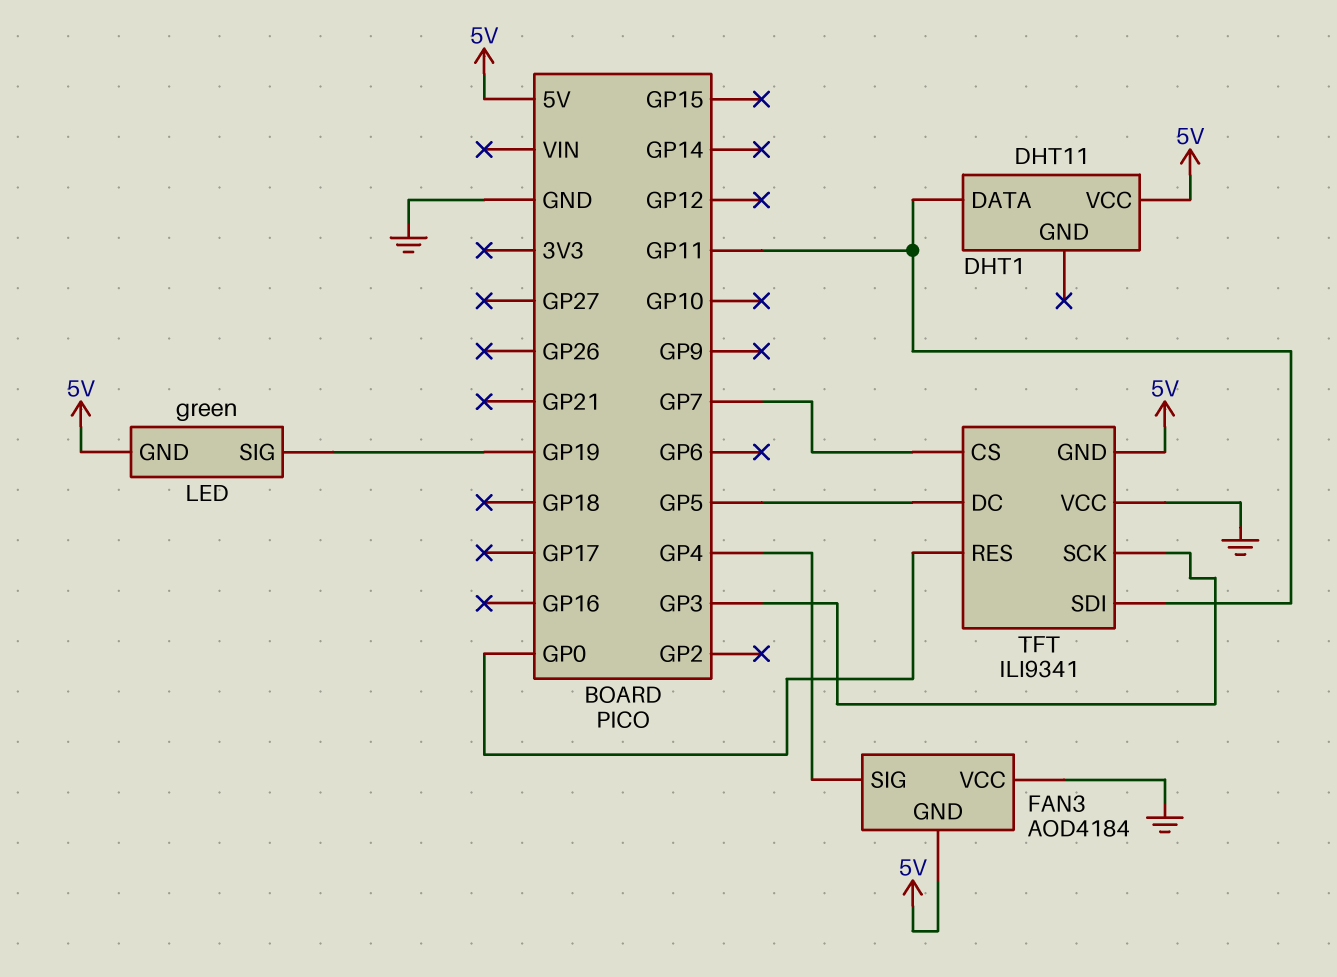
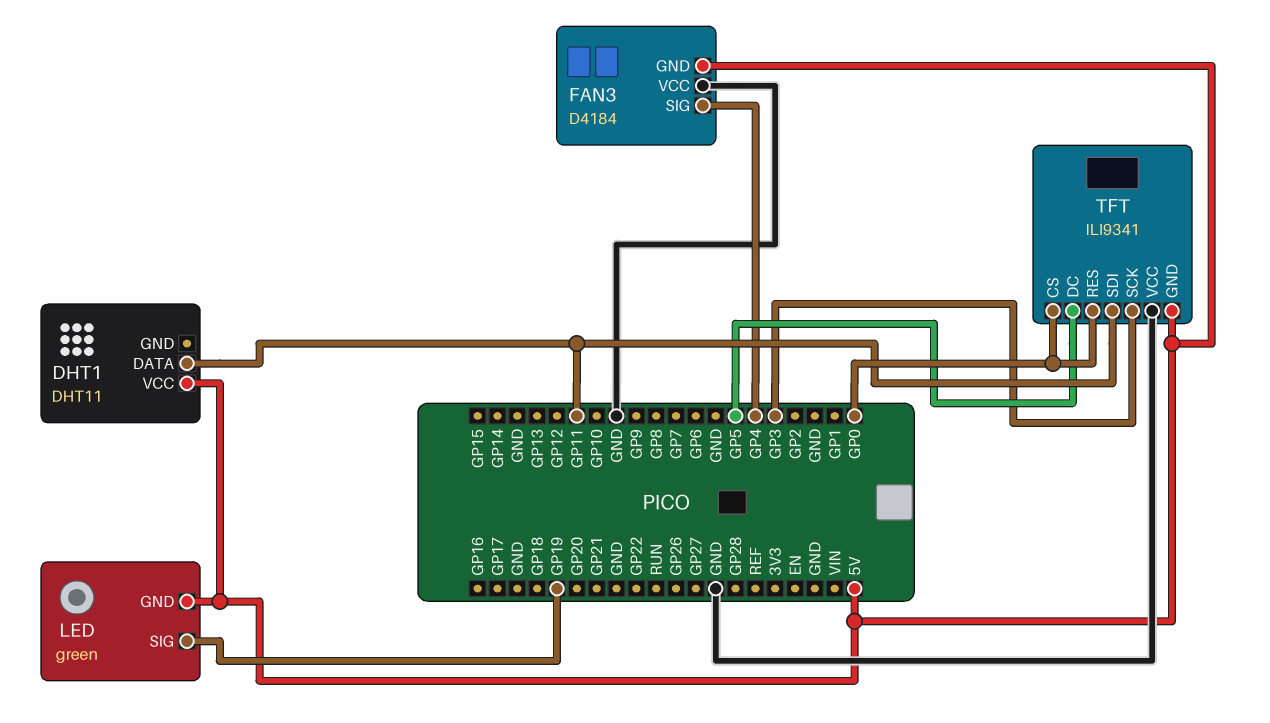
FAN3: AOD4184 -> D4184
TFT pin CS: GP7 -> GP0

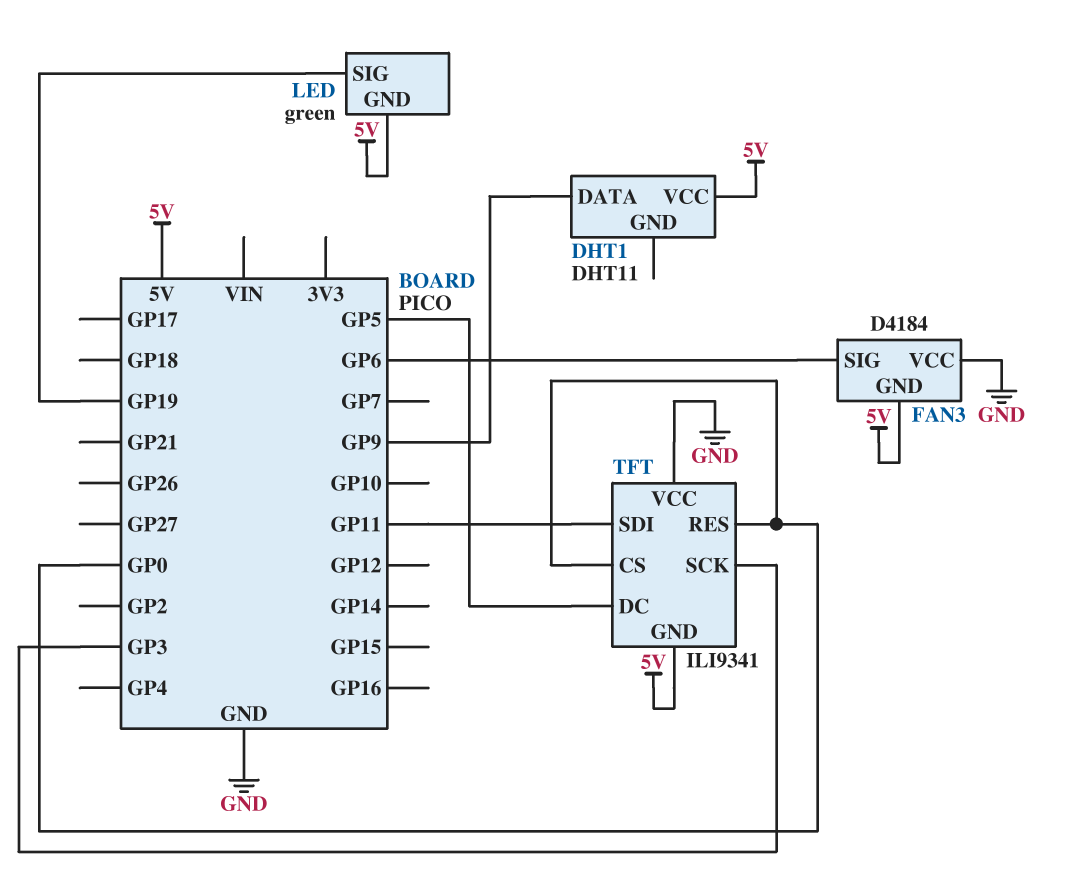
DHT1 pin DATA: GP11 -> GP9
FAN3 pin SIG: GP4 -> GP6

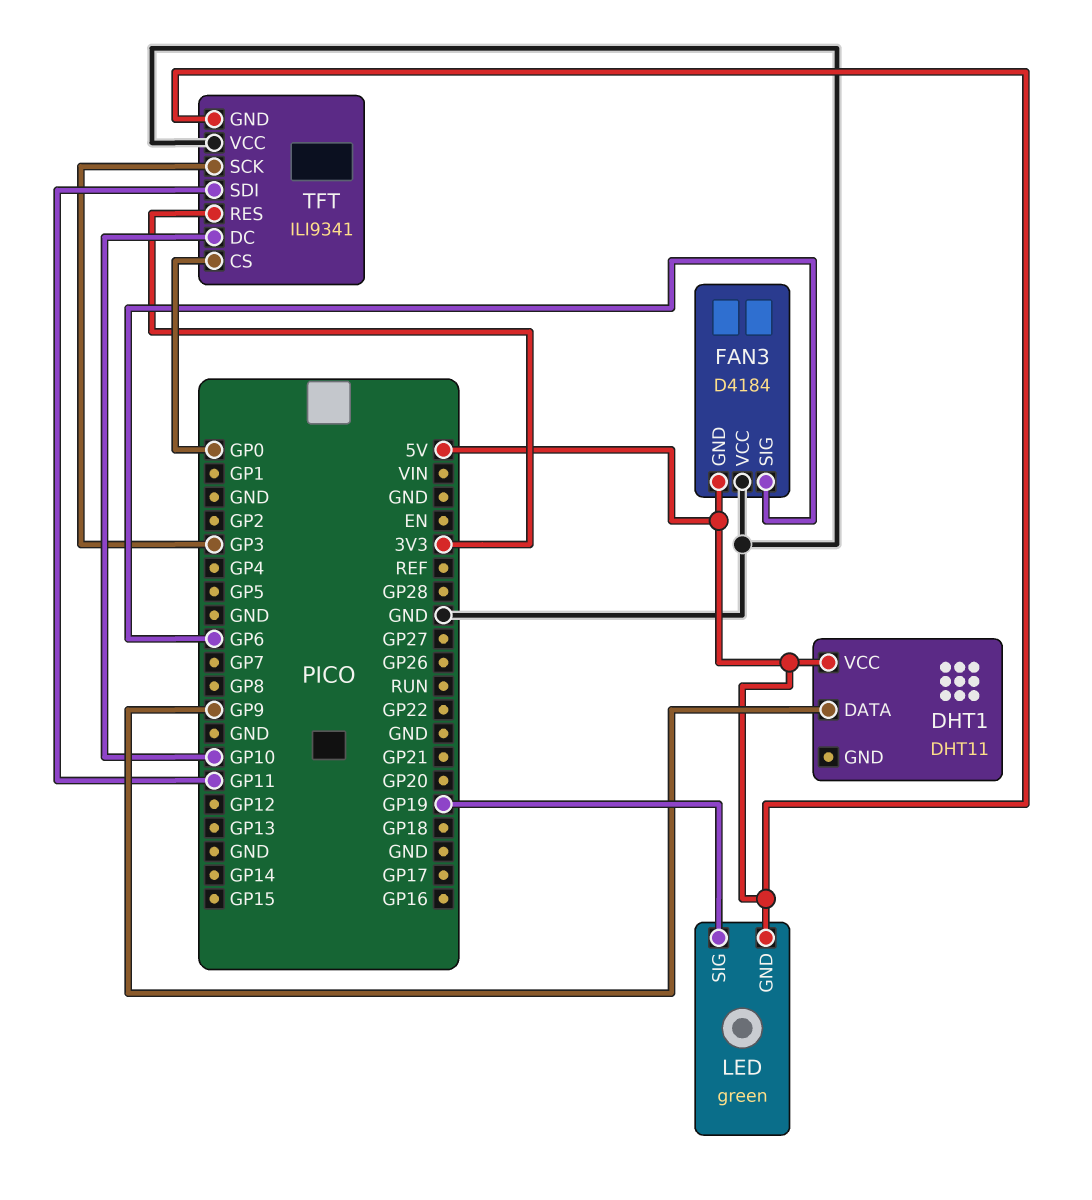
TFT pin DC: GP5 -> GP10
TFT pin RES: GP0 -> 3V3

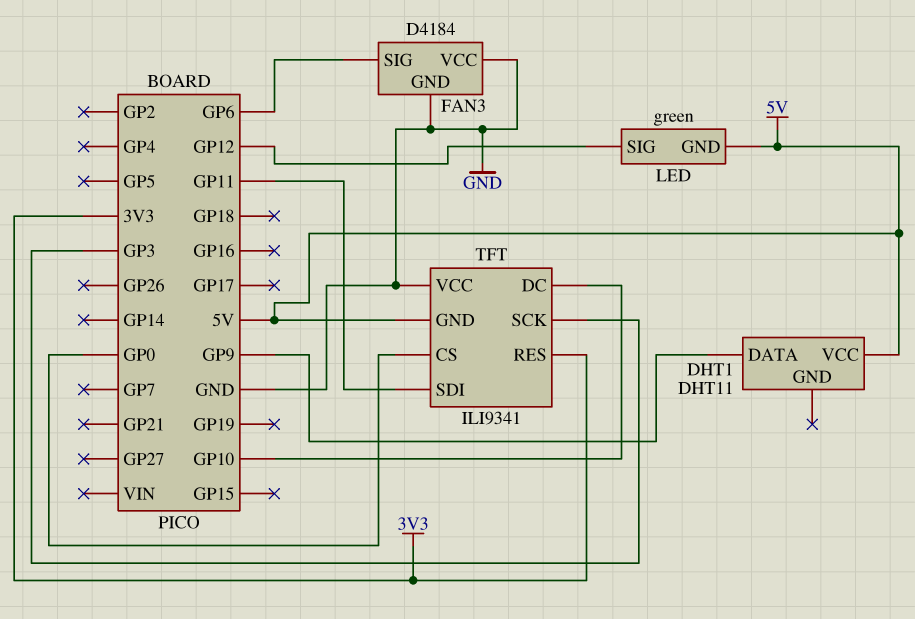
FAN3 pin GND: 5V -> GND
LED pin SIG: GP19 -> GP12

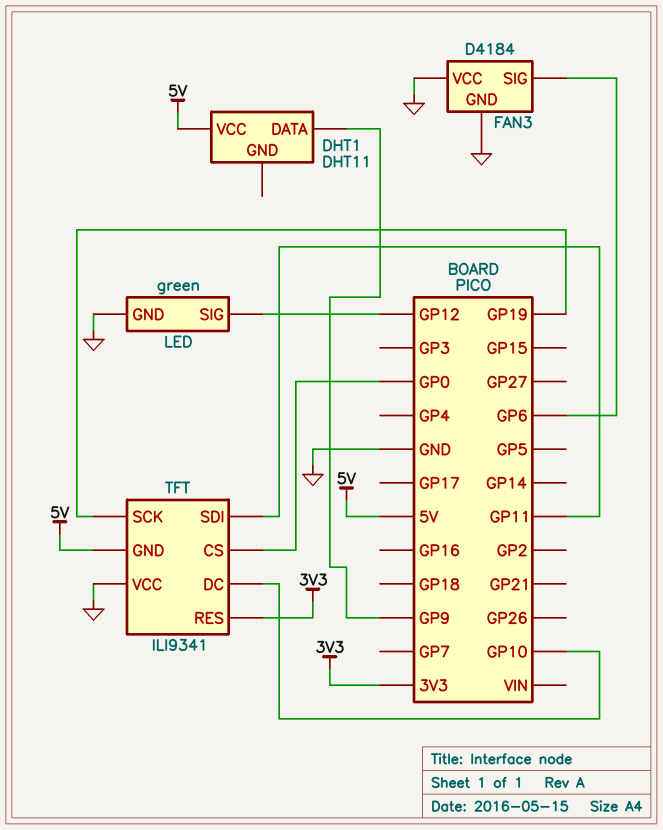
LED pin GND: 5V -> GND
TFT pin SCK: GP3 -> GP19

